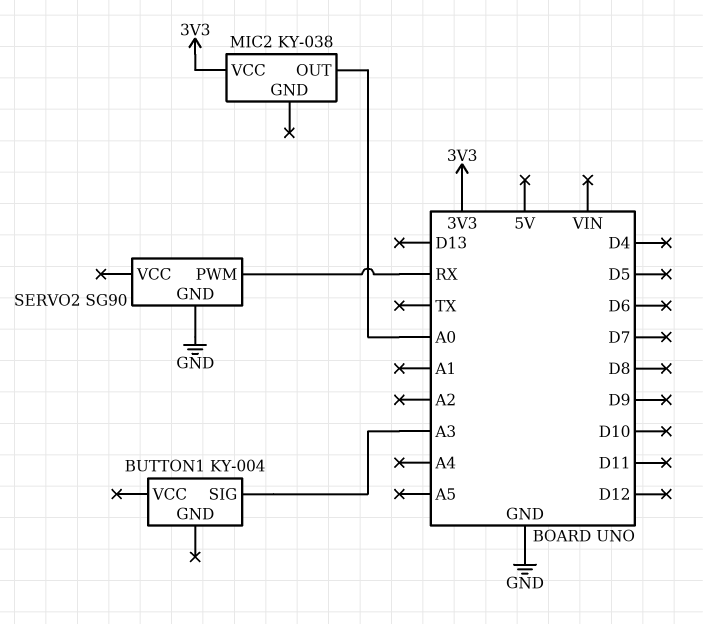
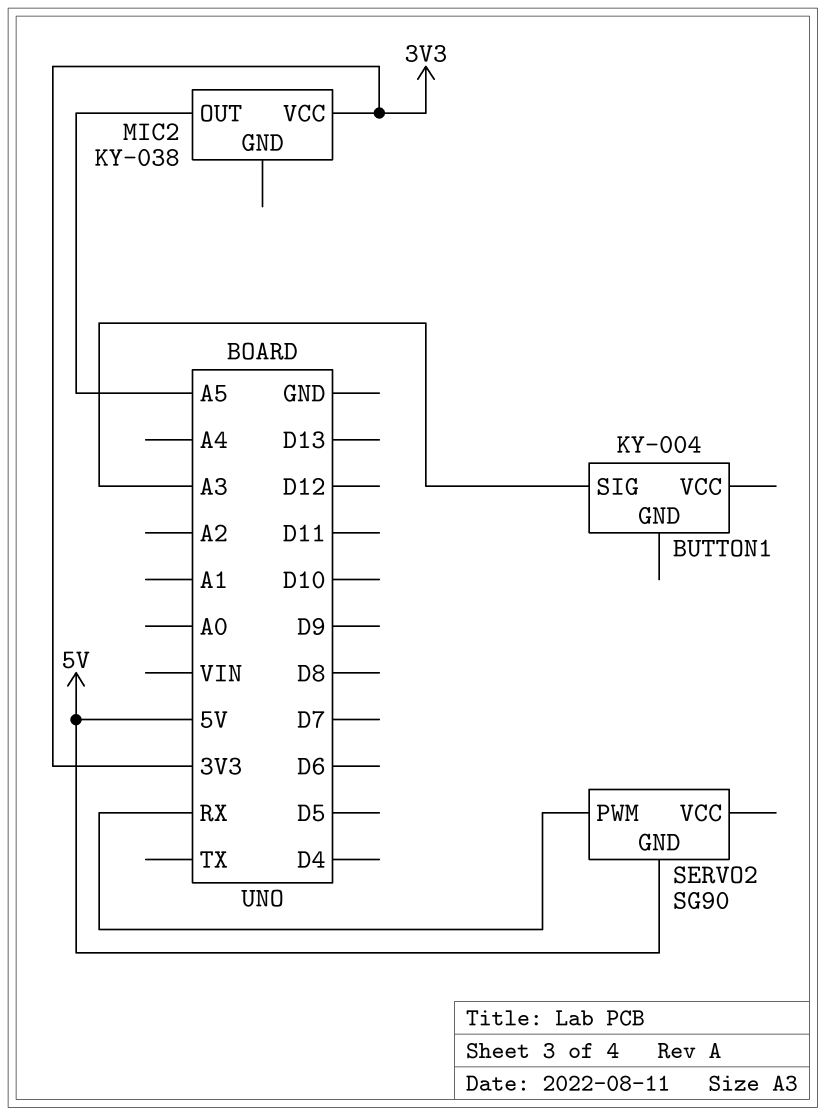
MIC2 pin OUT: A0 -> A5
SERVO2 pin GND: GND -> 5V

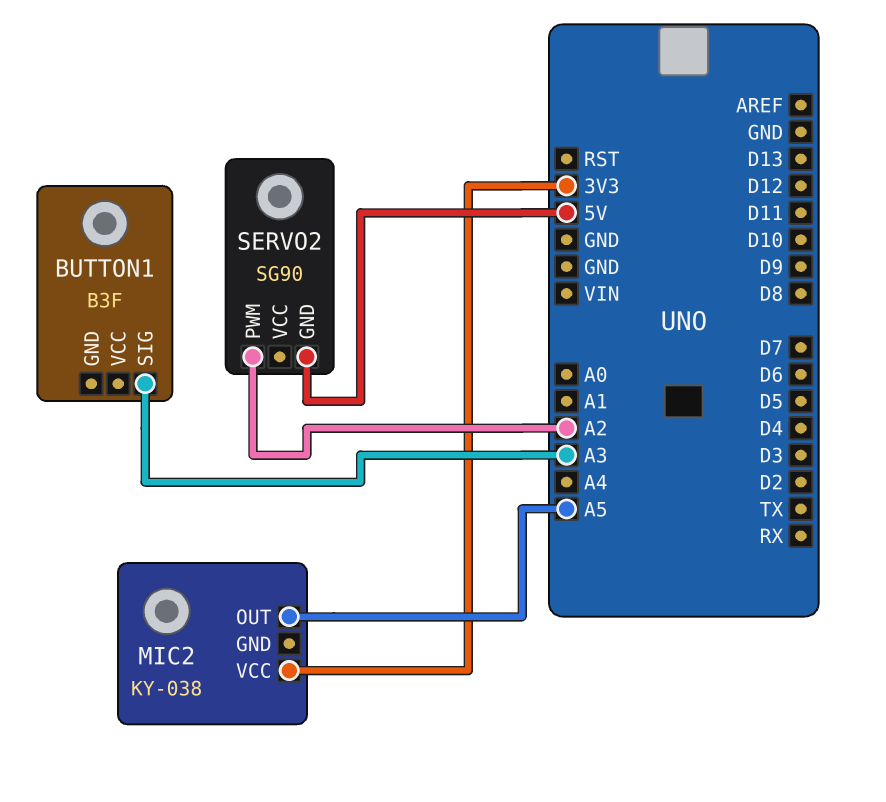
BUTTON1: KY-004 -> B3F
SERVO2 pin PWM: RX -> A2

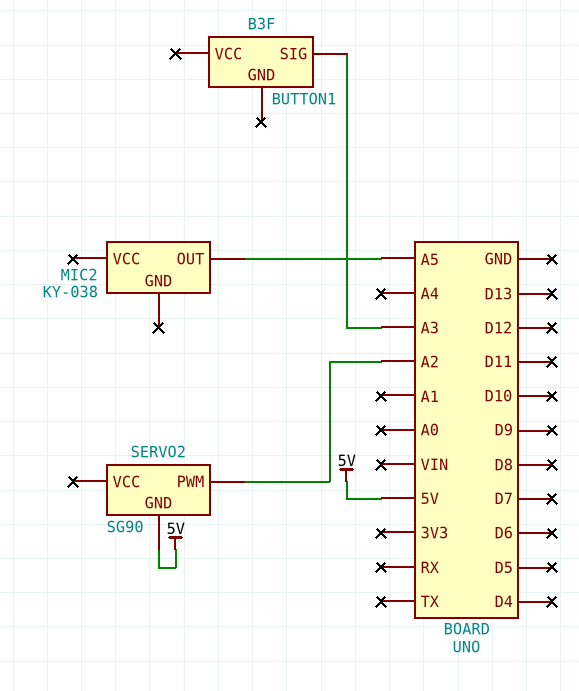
MIC2 pin VCC: 3V3 -> none

